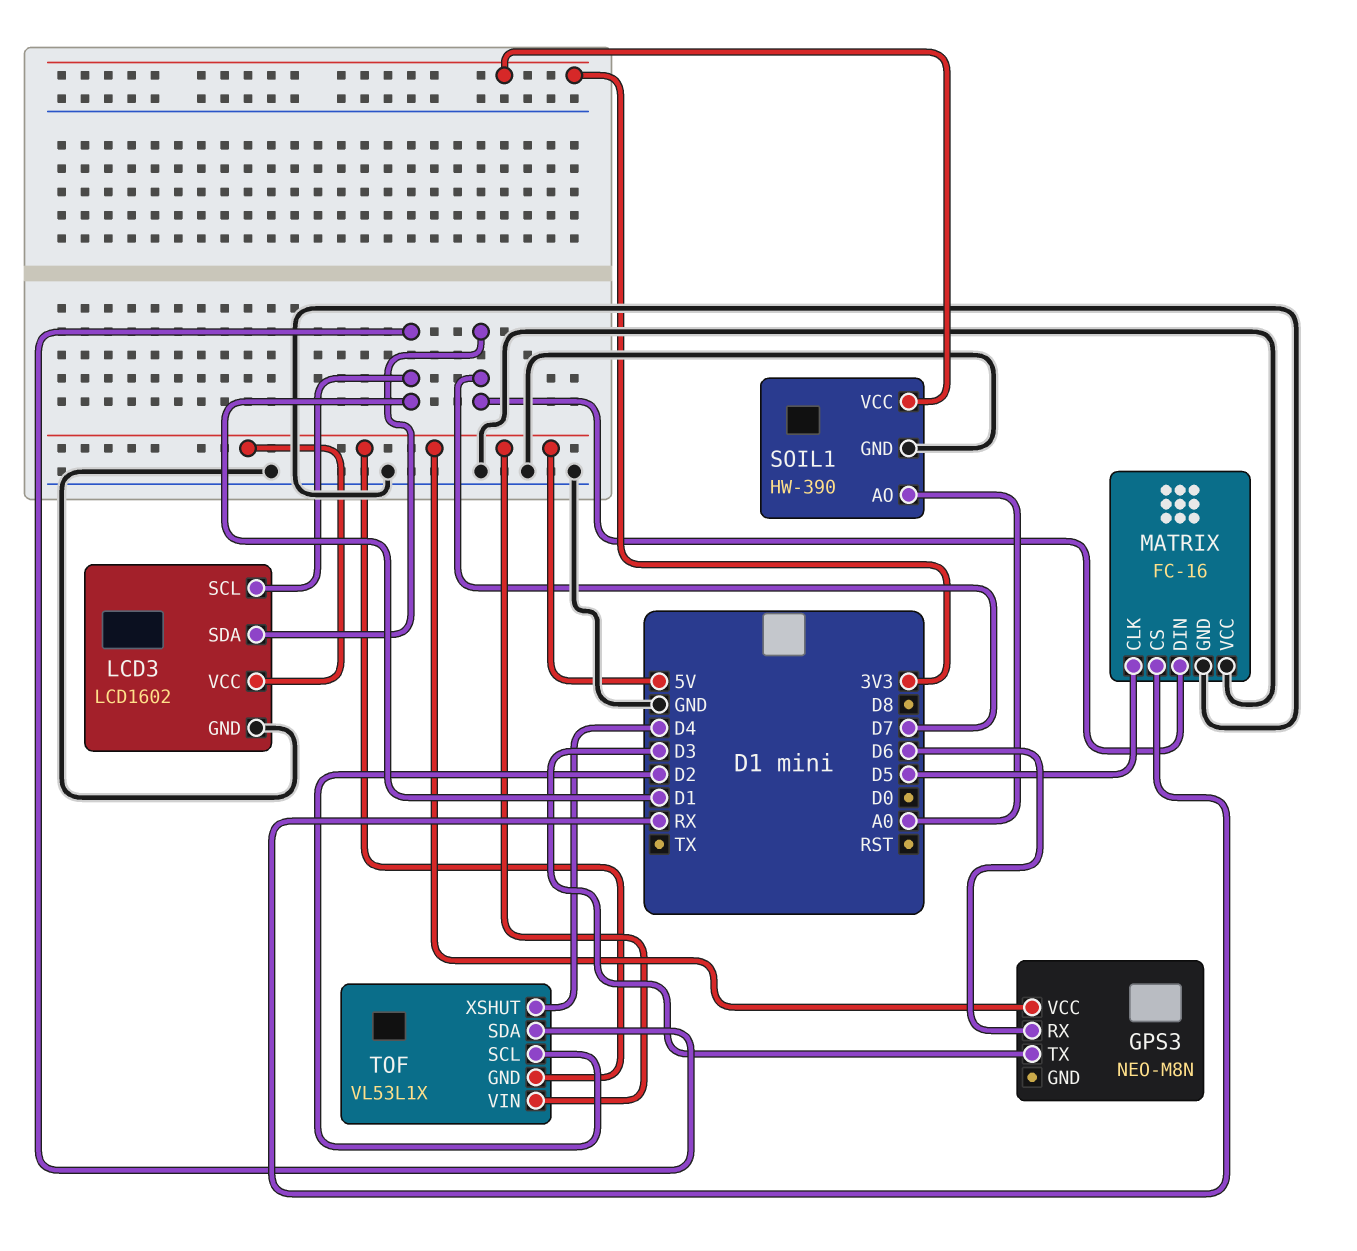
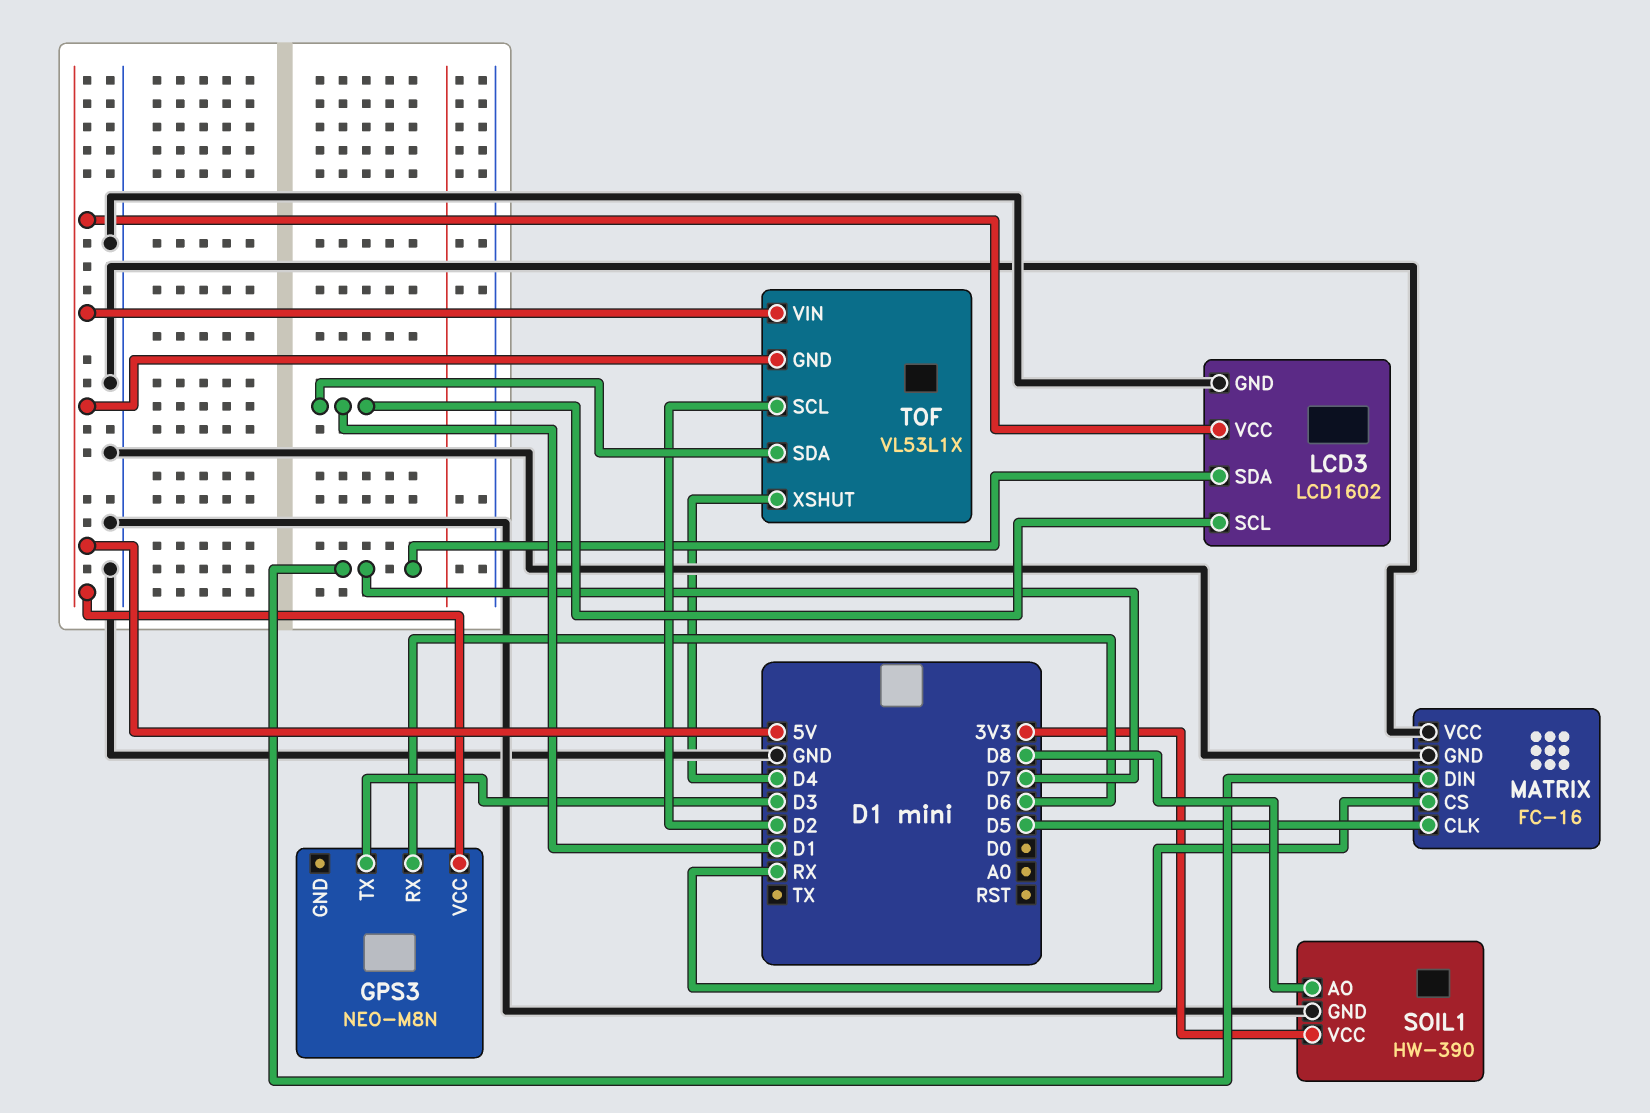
SOIL1 pin AO: A0 -> D8

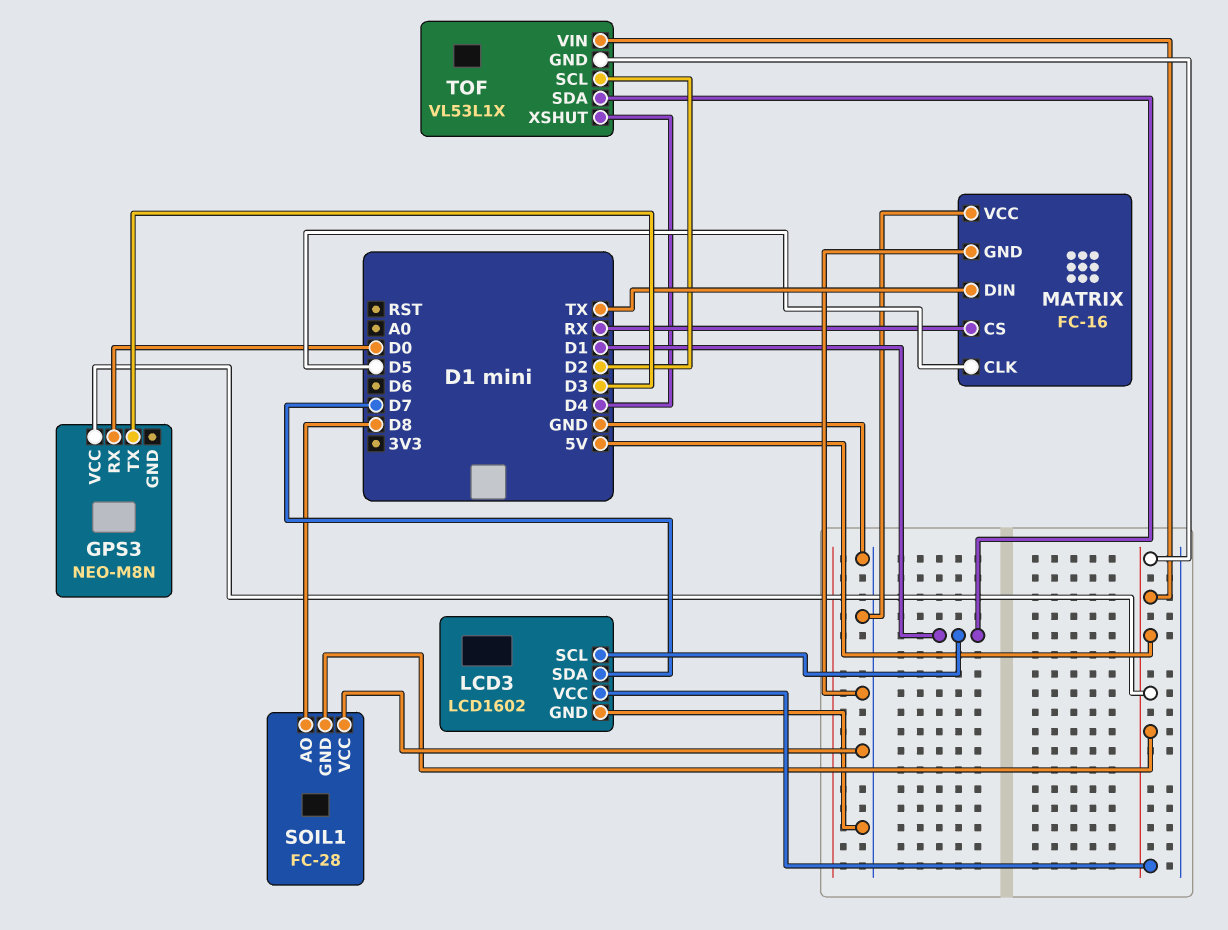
GPS3 pin RX: D6 -> D0
MATRIX pin DIN: D7 -> TX
SOIL1: HW-390 -> FC-28
SOIL1 pin GND: GND -> 5V
SOIL1 pin VCC: 3V3 -> GND

